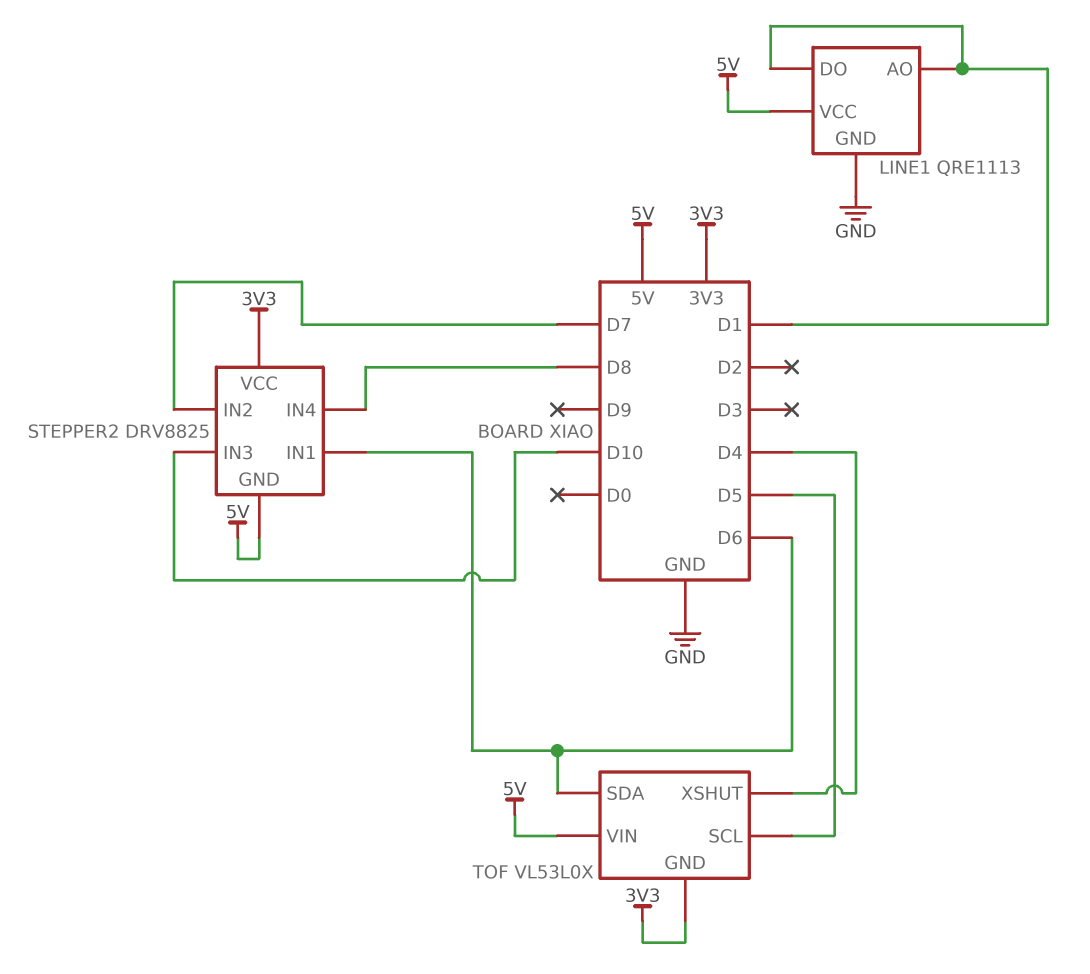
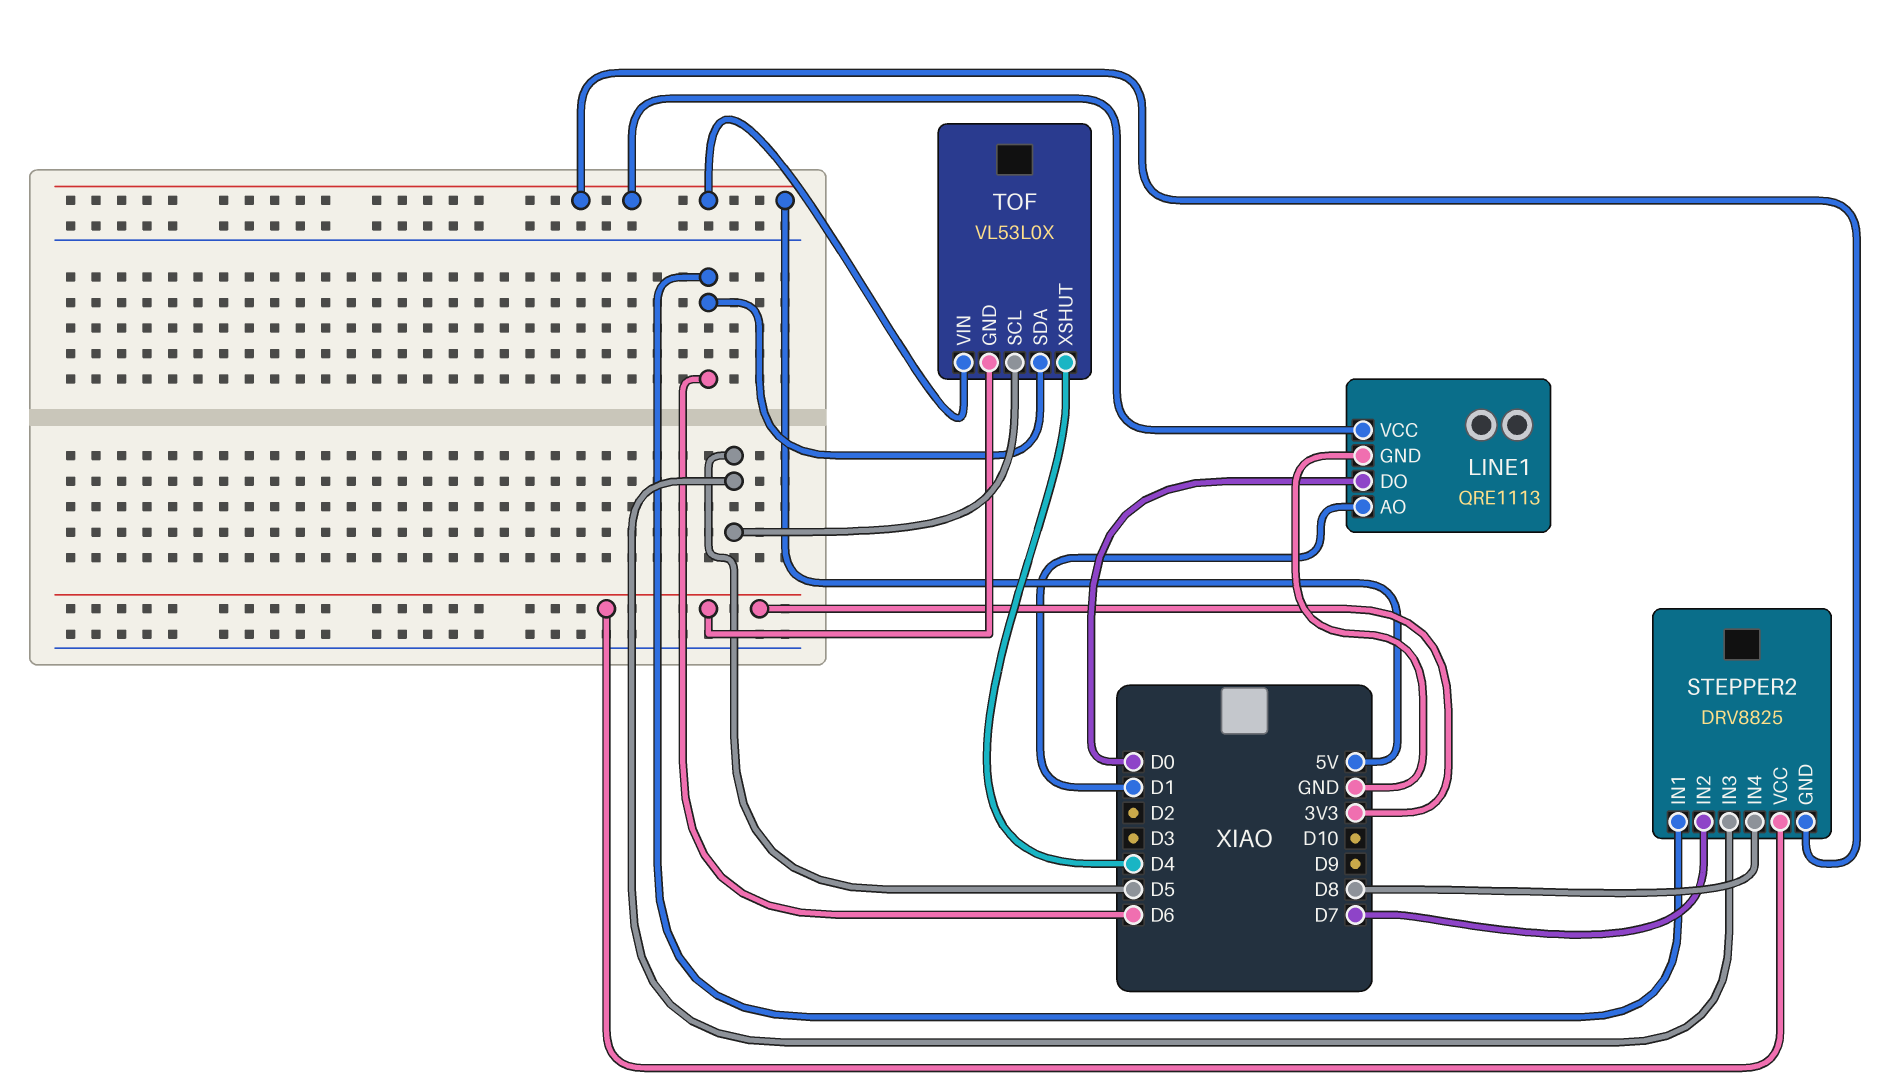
LINE1 pin DO: D1 -> D0
STEPPER2 pin IN3: D10 -> D5

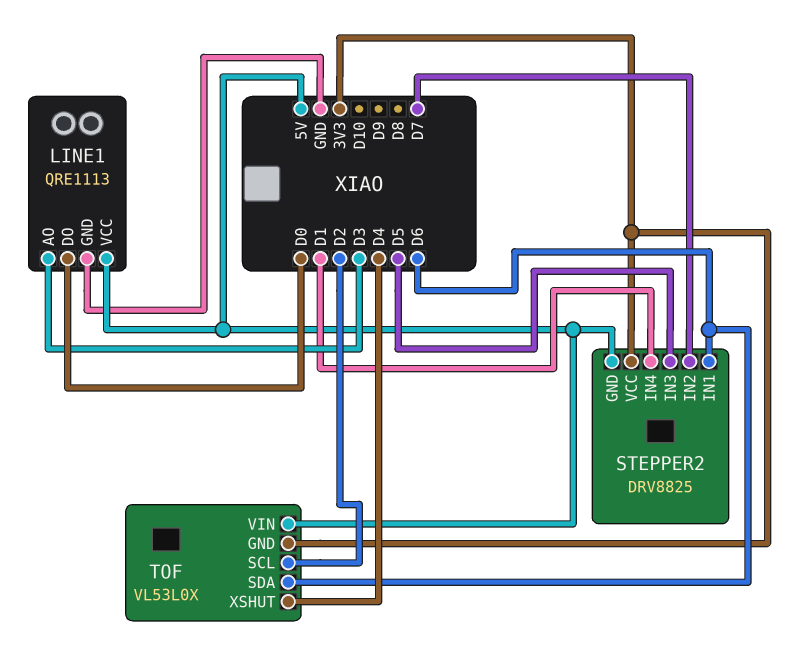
LINE1 pin AO: D1 -> D3
STEPPER2 pin IN4: D8 -> D1
TOF pin SCL: D5 -> D2

